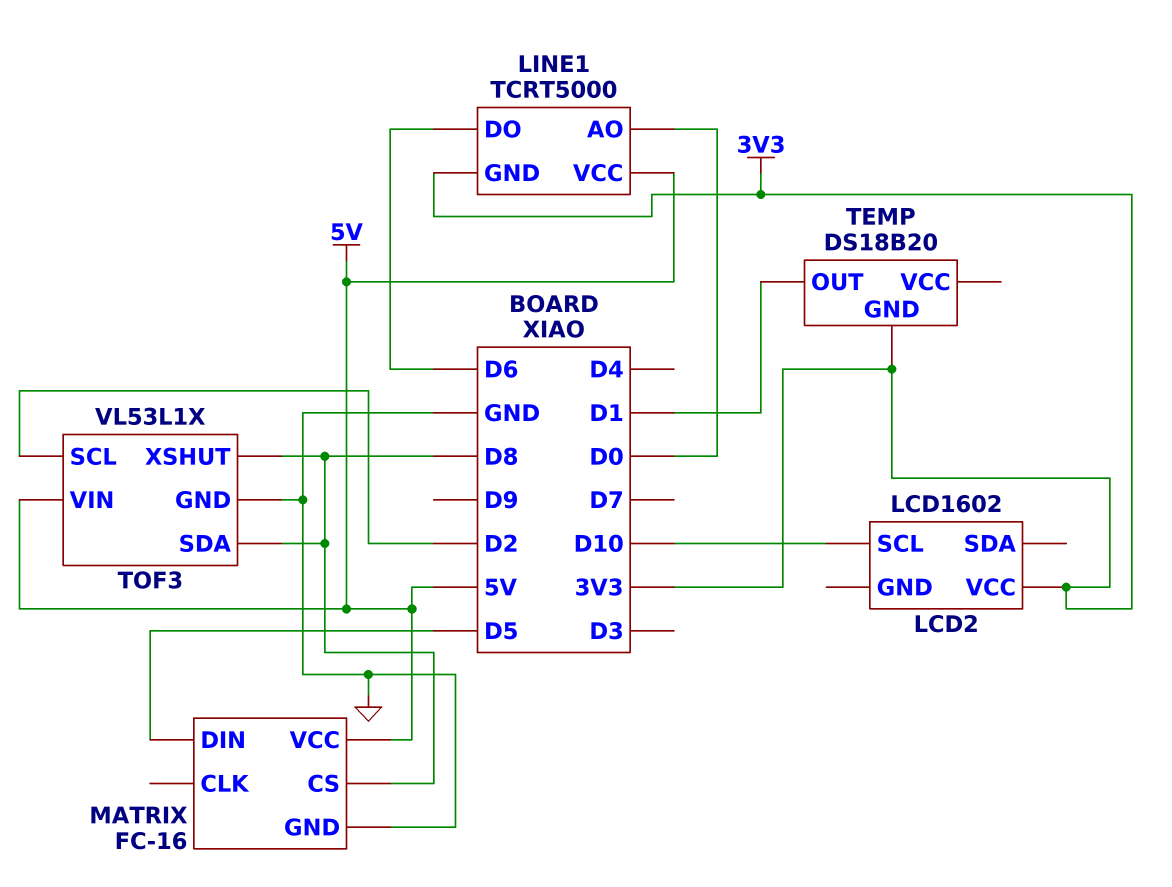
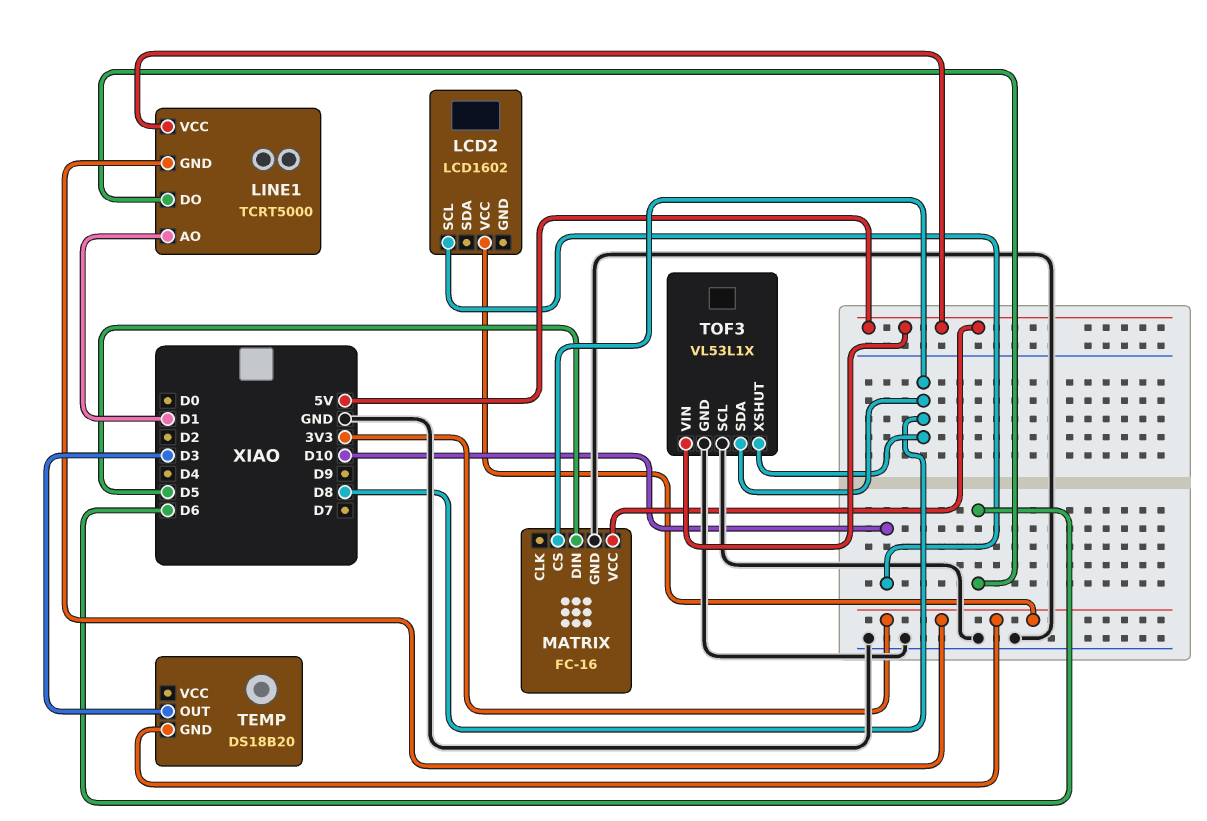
LINE1 pin AO: D0 -> D1
TEMP pin OUT: D1 -> D3
TOF3 pin SCL: D2 -> GND

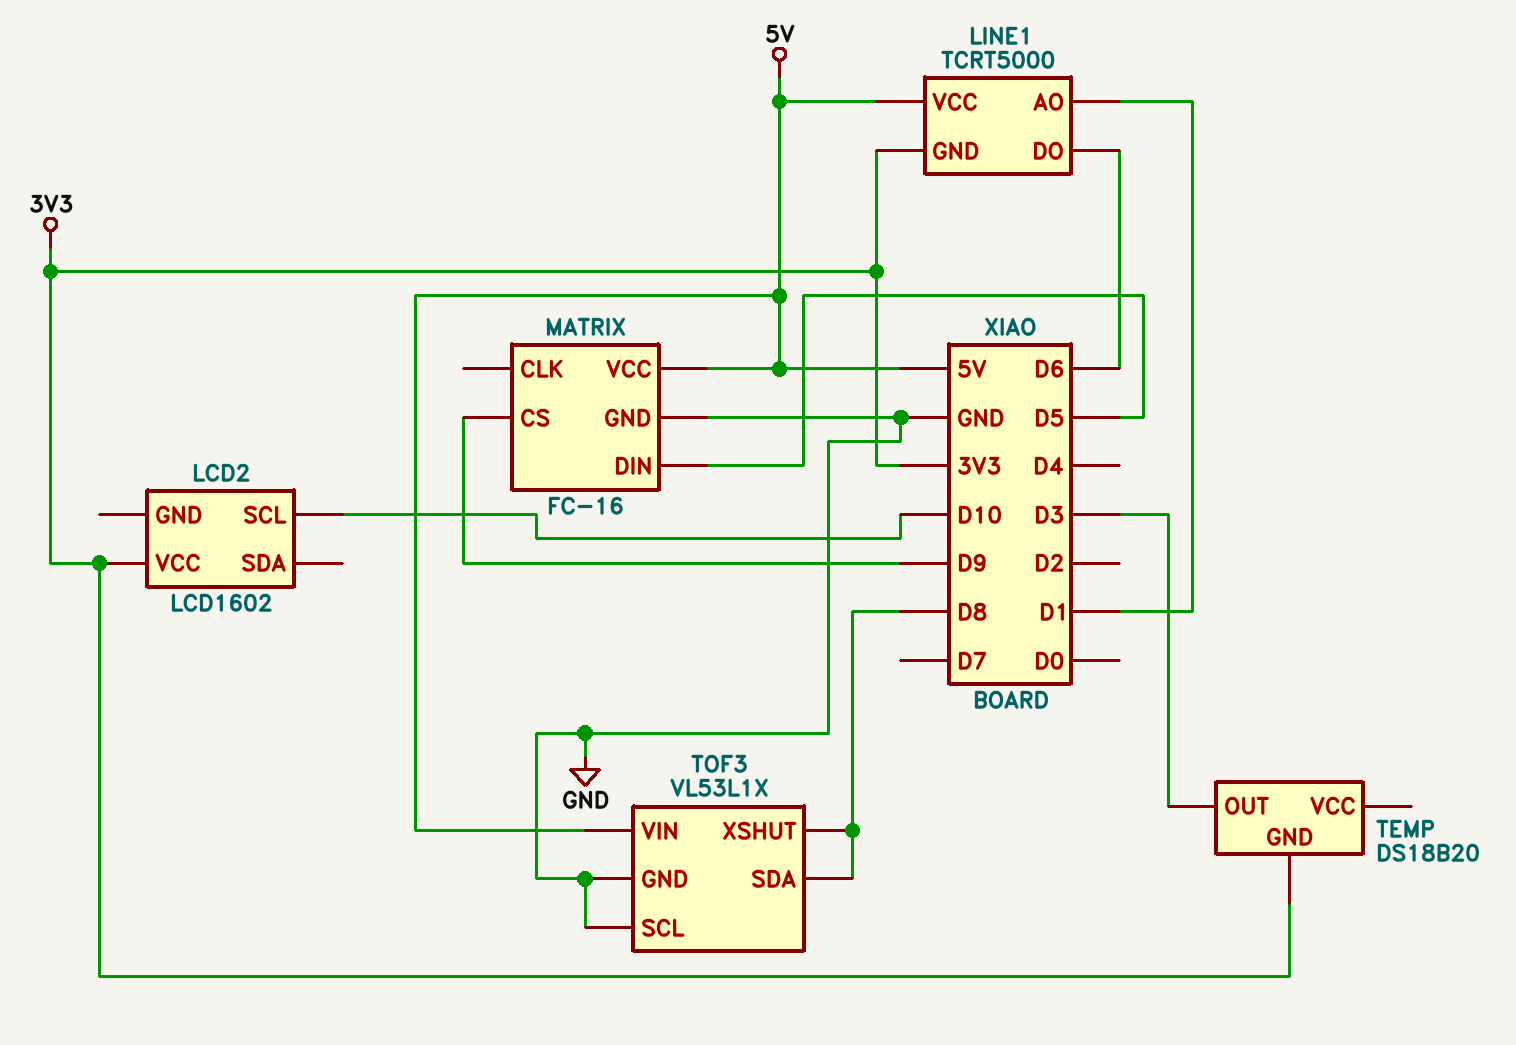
MATRIX pin CS: D8 -> D9

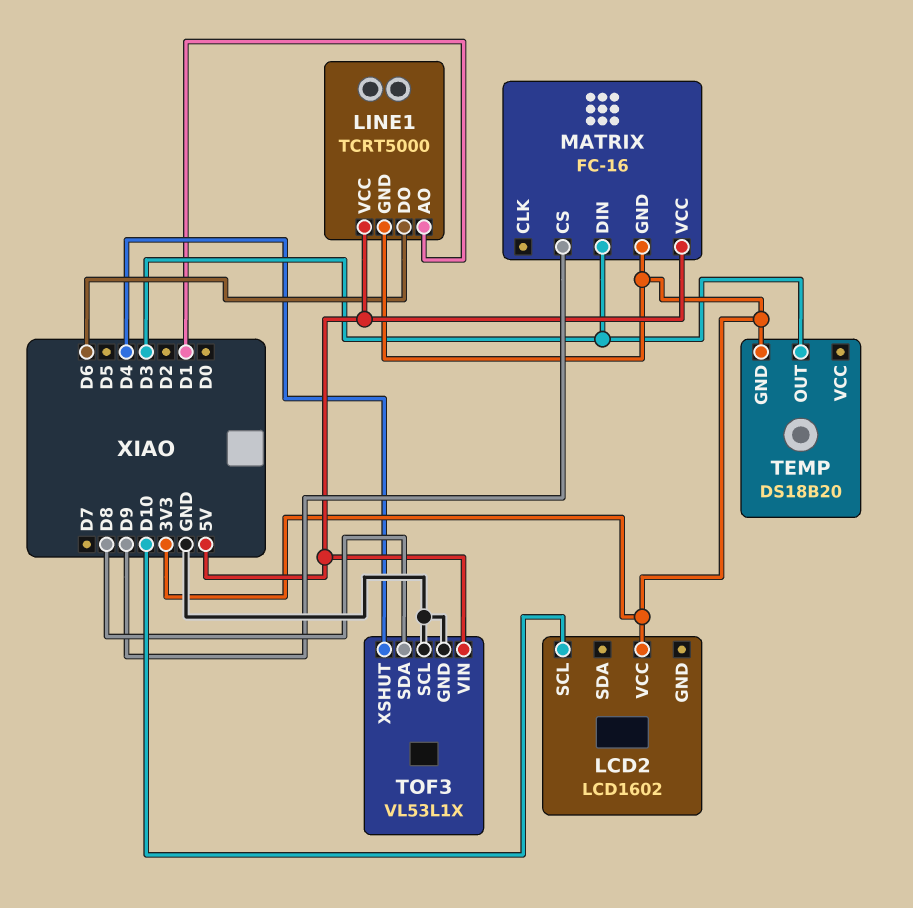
MATRIX pin DIN: D5 -> D3
MATRIX pin GND: GND -> 3V3
TOF3 pin XSHUT: D8 -> D4

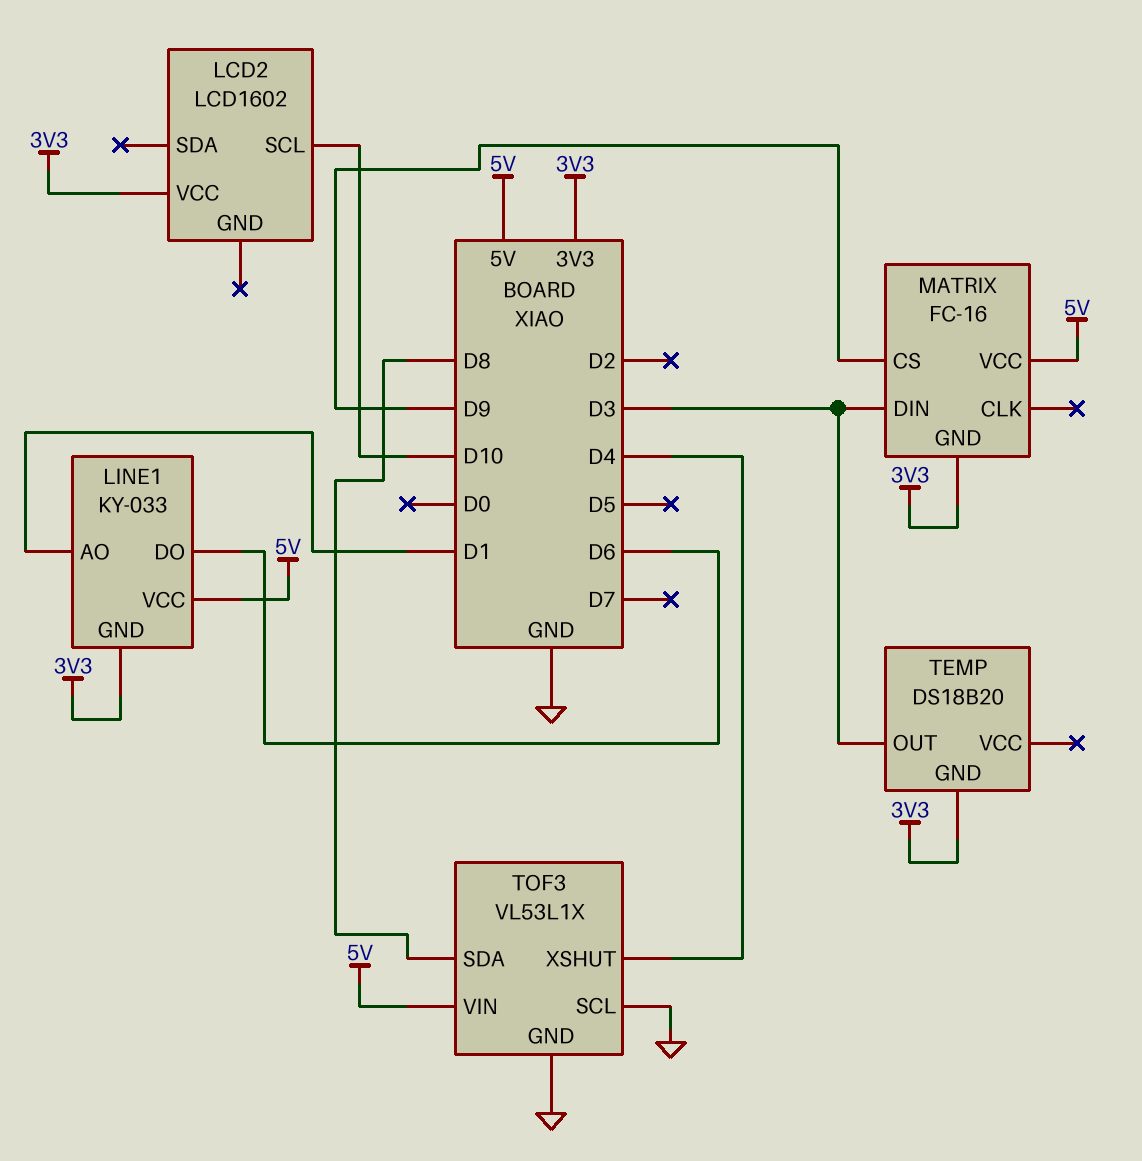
LINE1: TCRT5000 -> KY-033

